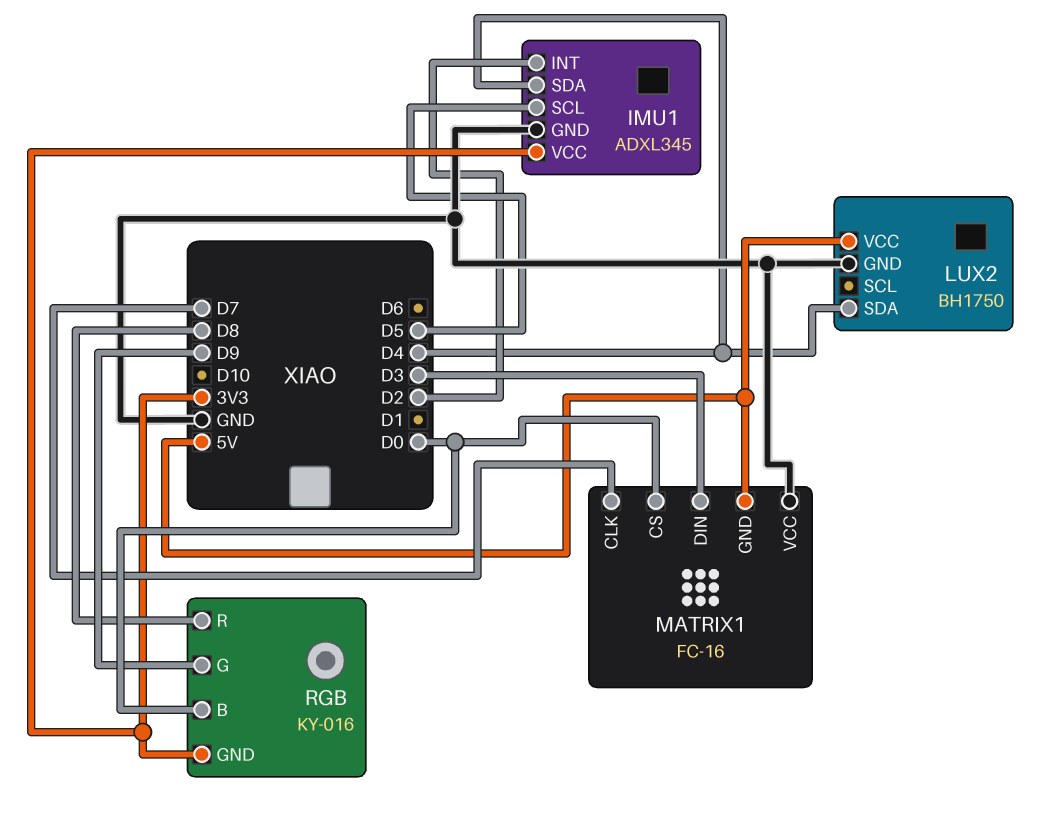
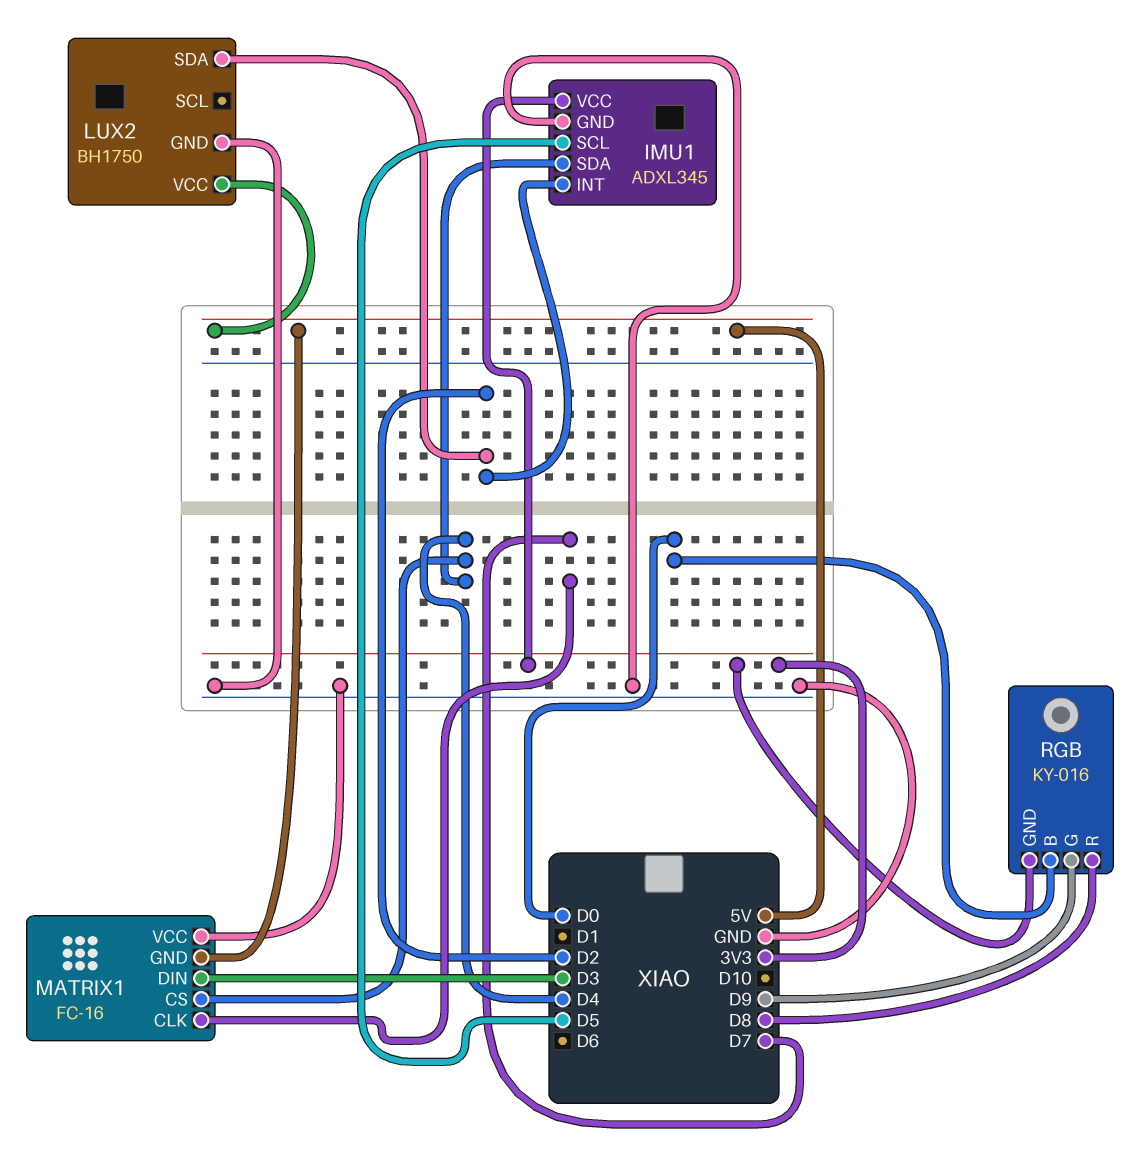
LUX2 pin SDA: D4 -> D2
MATRIX1 pin CS: D0 -> D4

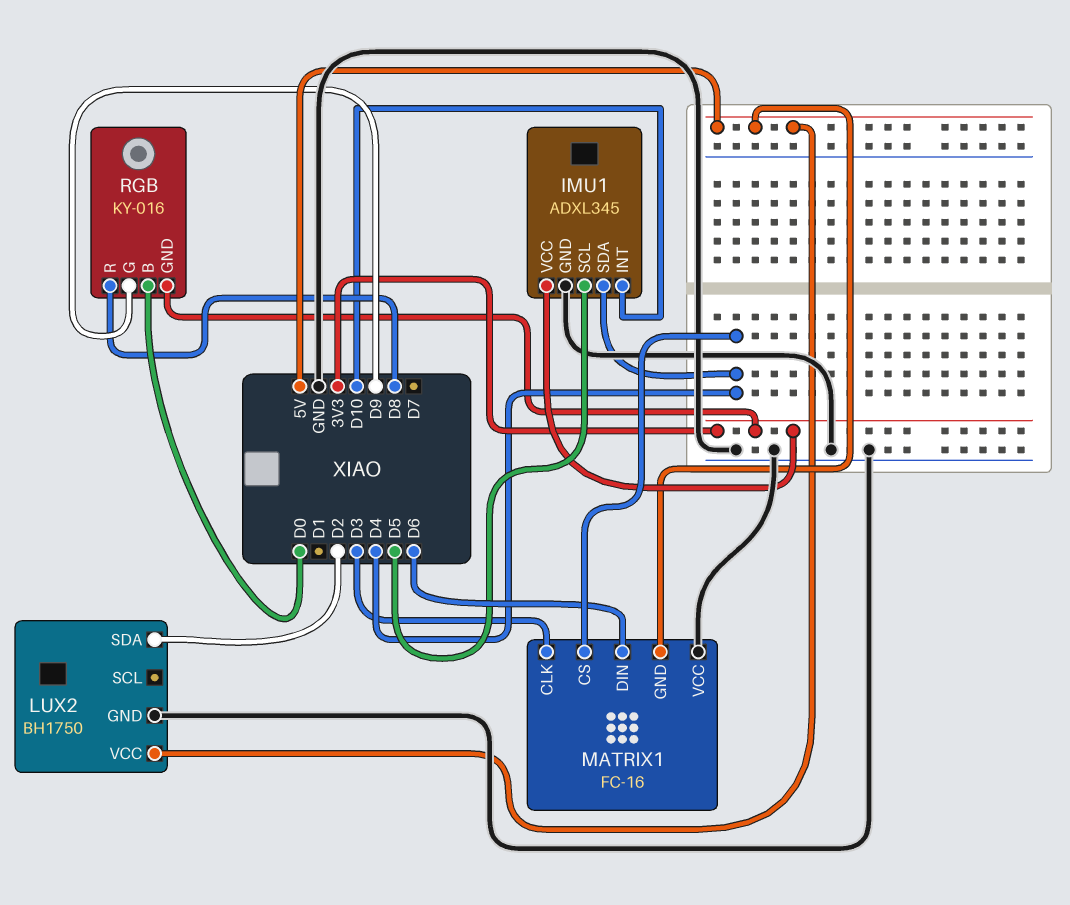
IMU1 pin INT: D2 -> D10
MATRIX1 pin CLK: D7 -> D3
MATRIX1 pin DIN: D3 -> D6

